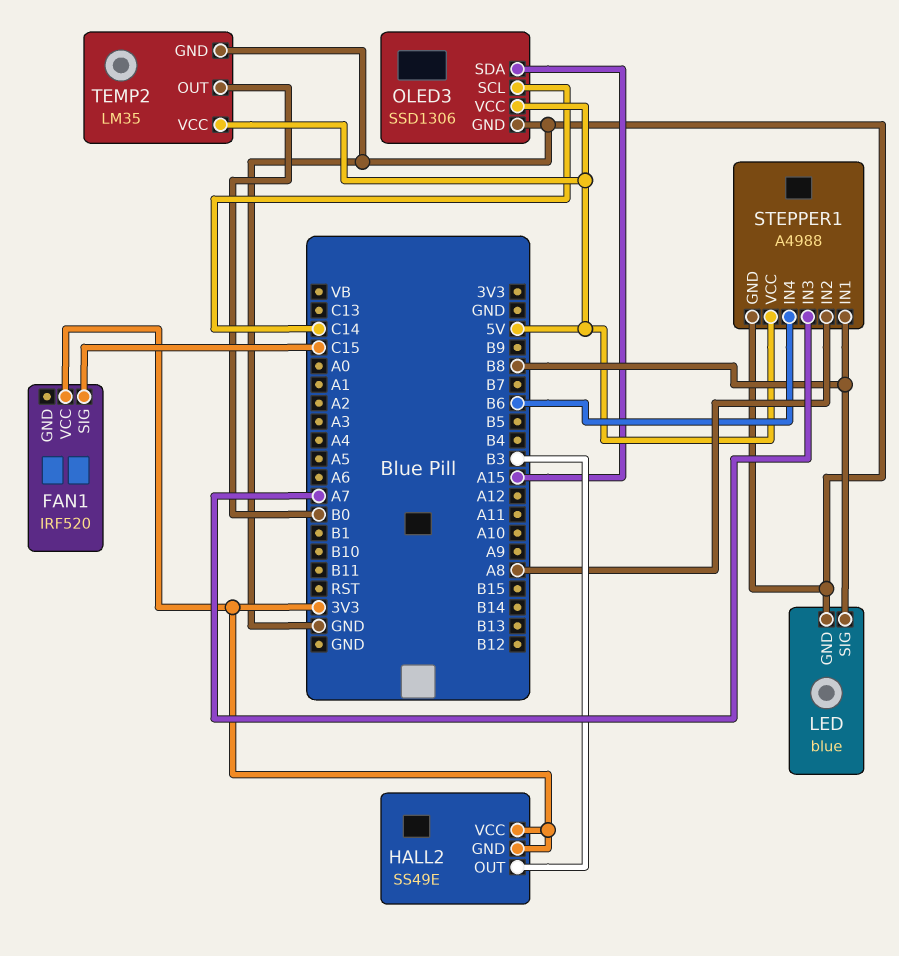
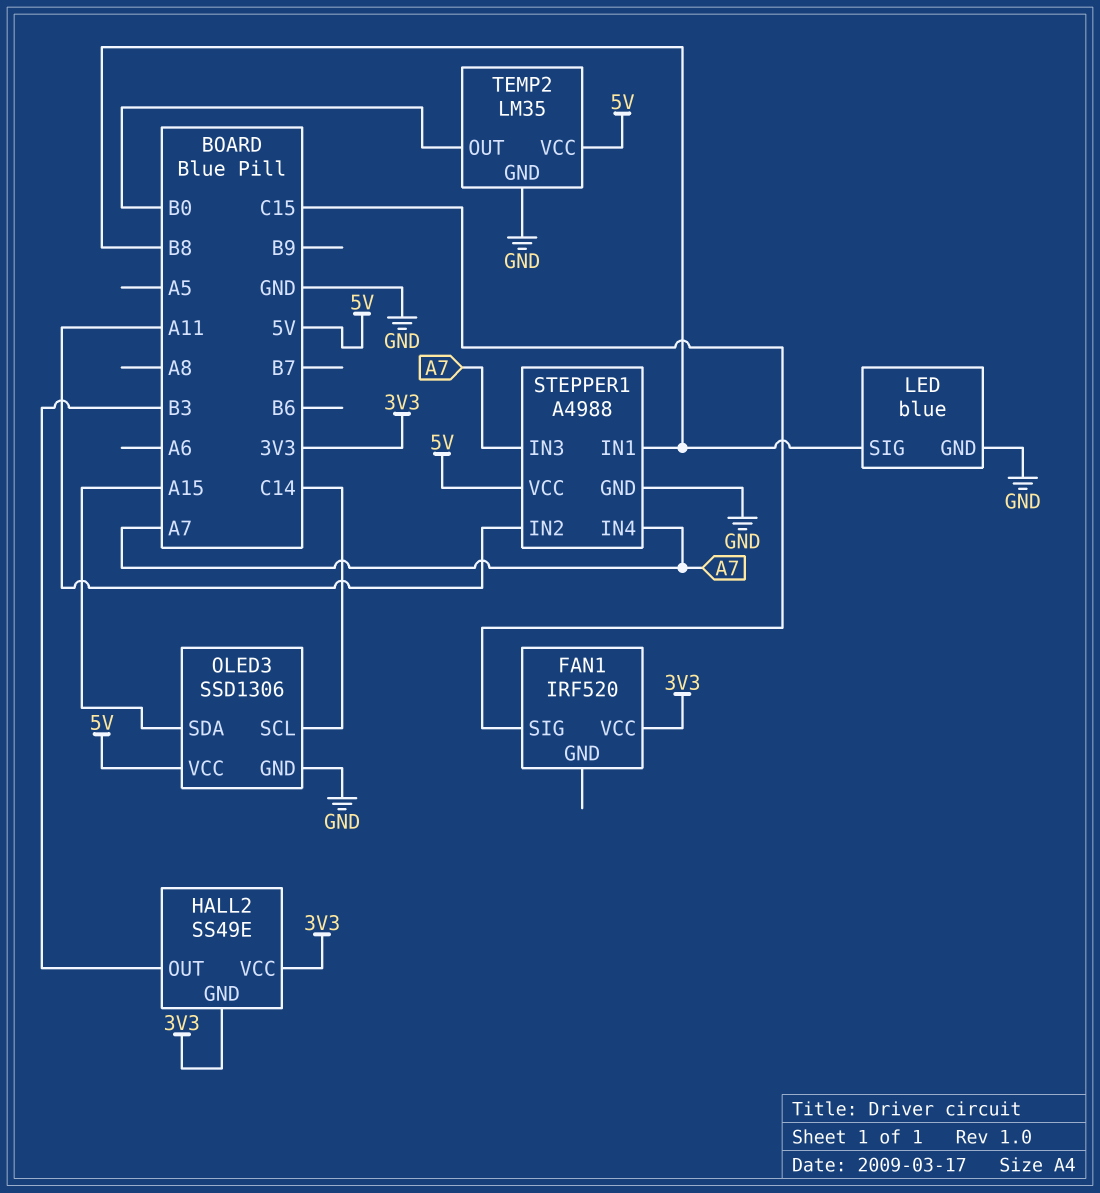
STEPPER1 pin IN2: A8 -> A11
STEPPER1 pin IN4: B6 -> A7

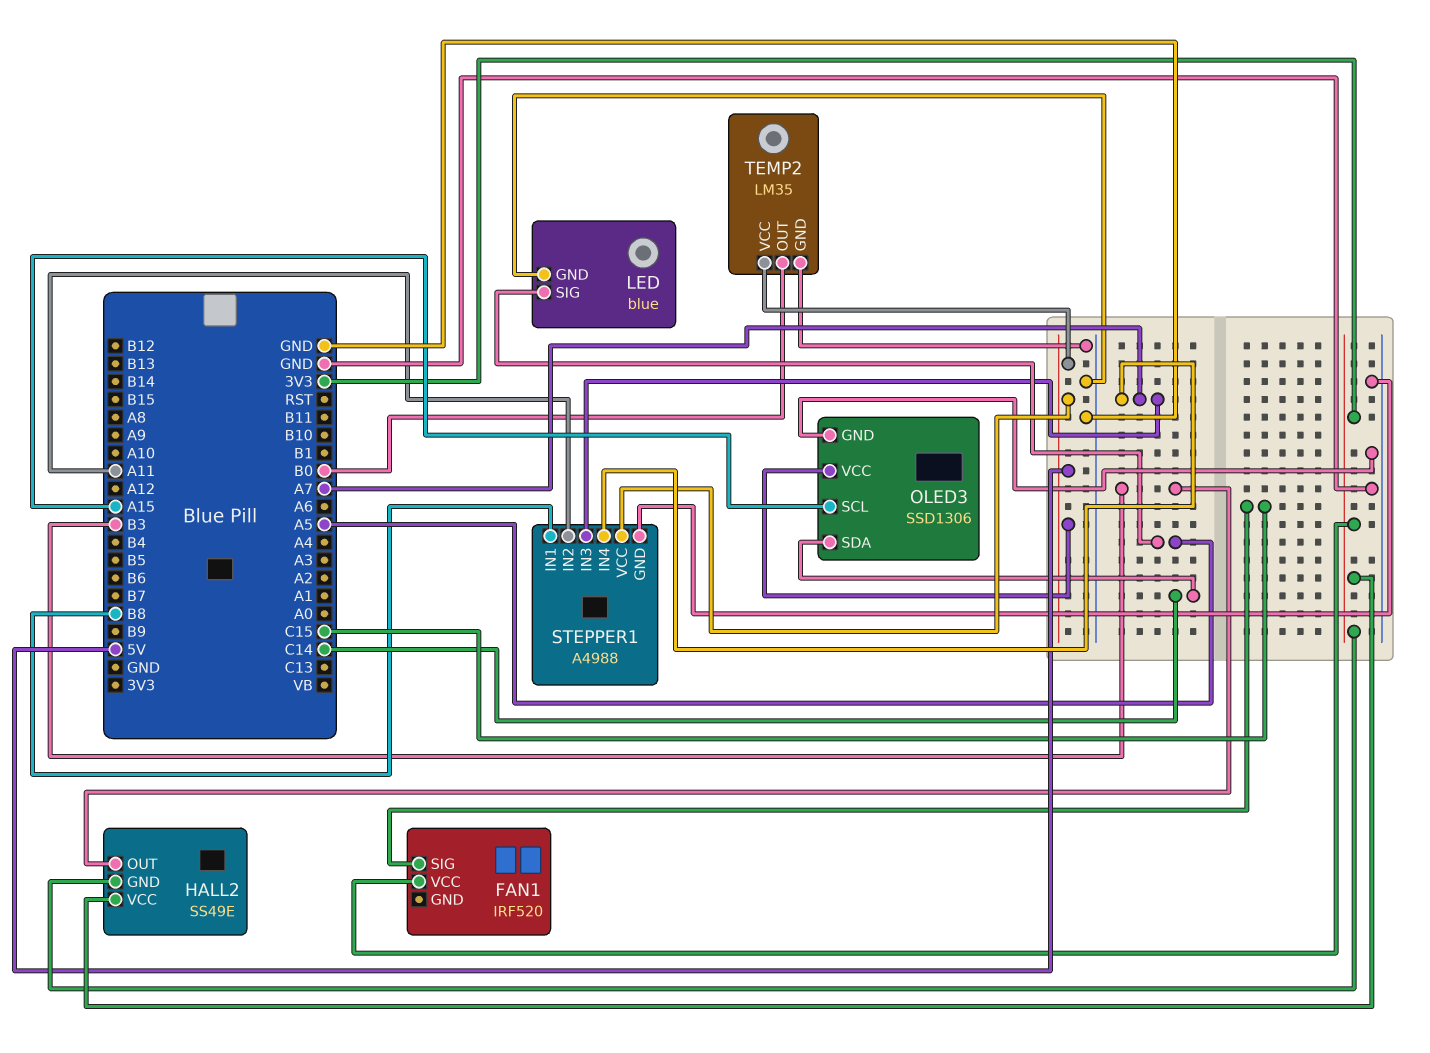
LED pin SIG: B8 -> A5
OLED3 pin SCL: C14 -> A15
OLED3 pin SDA: A15 -> C14

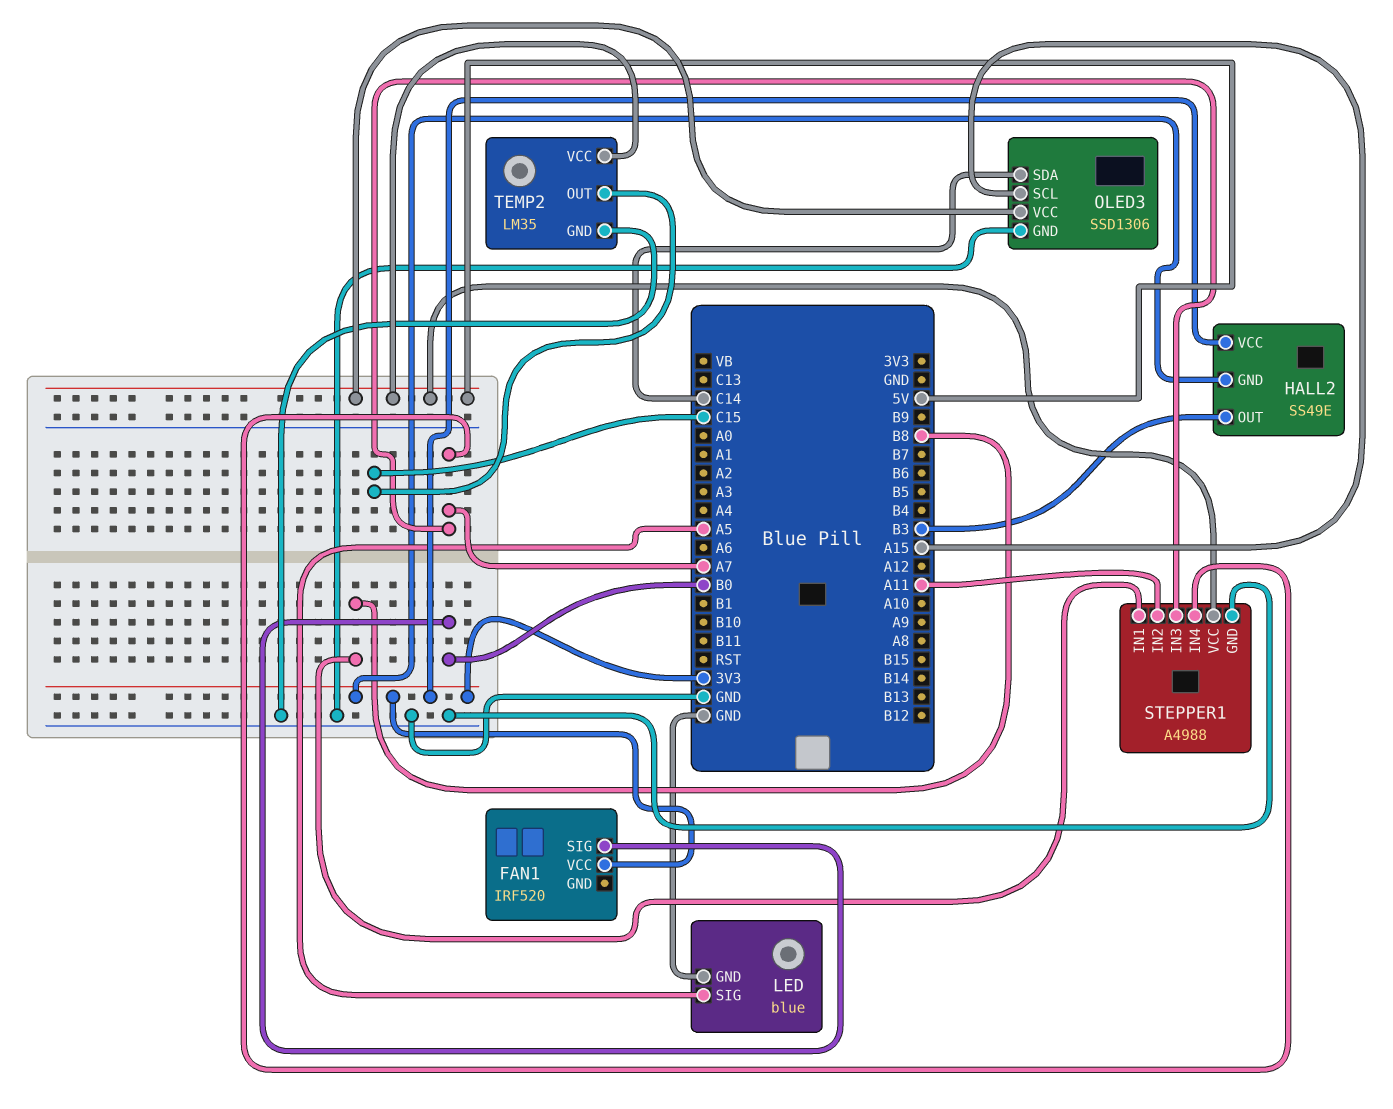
FAN1 pin SIG: C15 -> B0
TEMP2 pin OUT: B0 -> C15

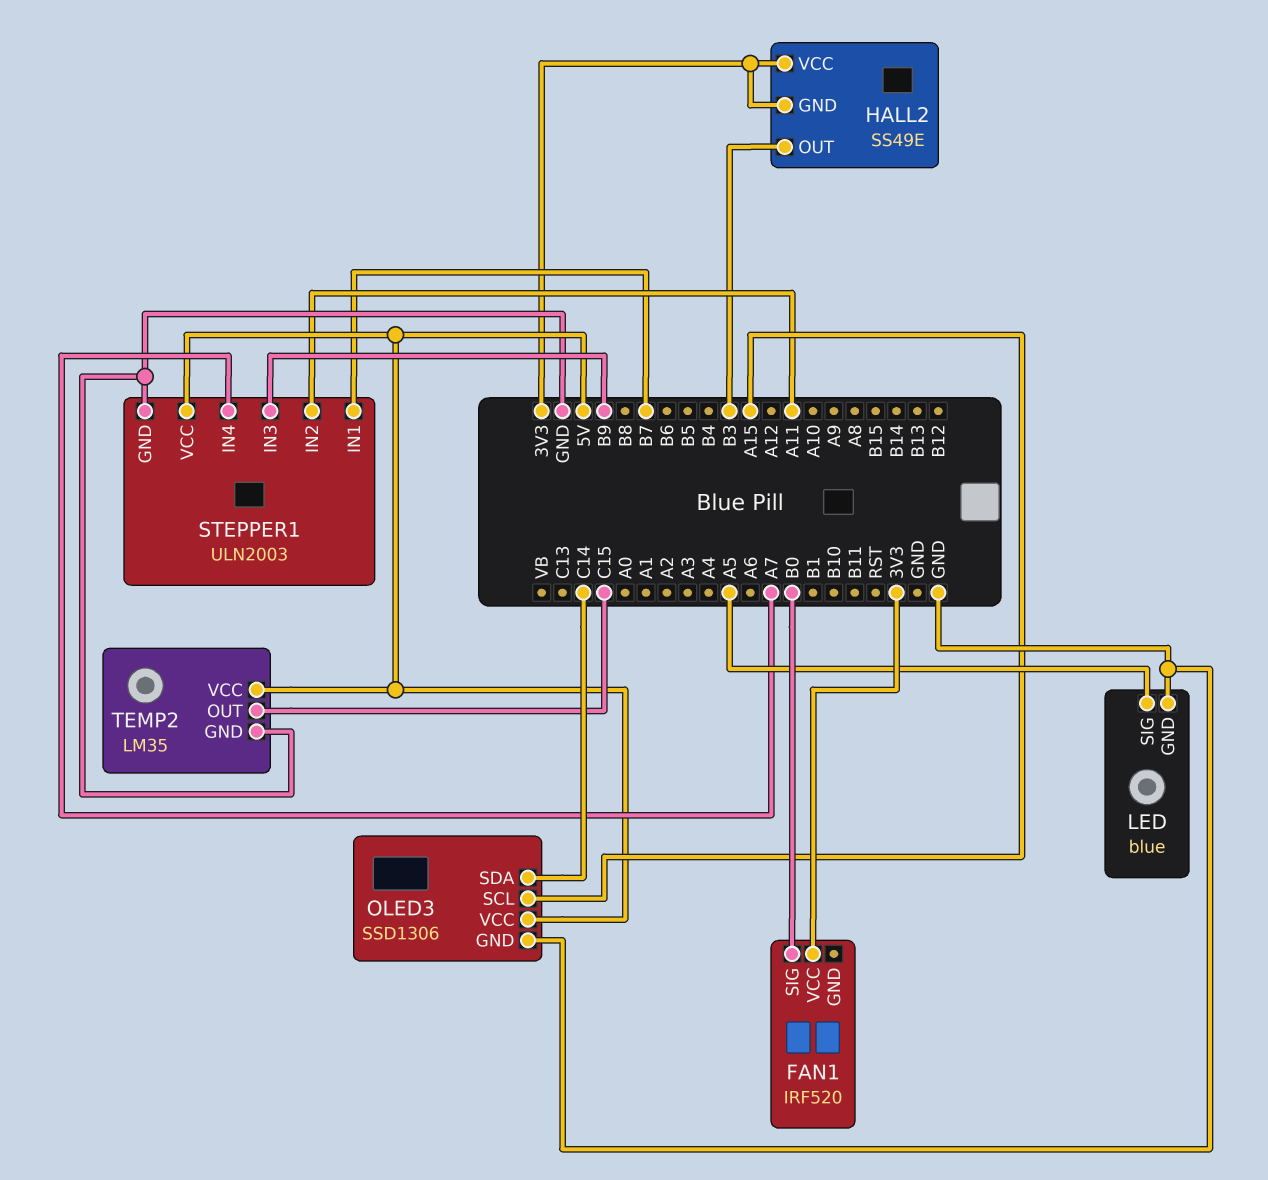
STEPPER1: A4988 -> ULN2003
STEPPER1 pin IN1: B8 -> B7
STEPPER1 pin IN3: A7 -> B9

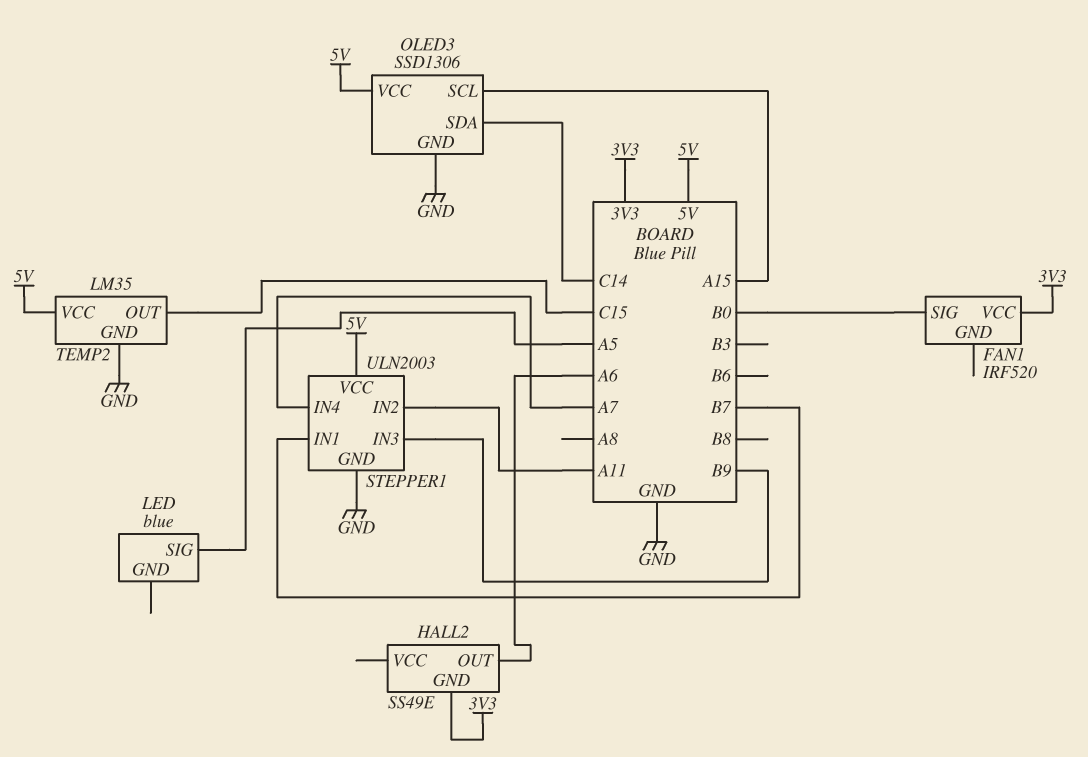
HALL2 pin OUT: B3 -> A6
HALL2 pin VCC: 3V3 -> none
LED pin GND: GND -> none

